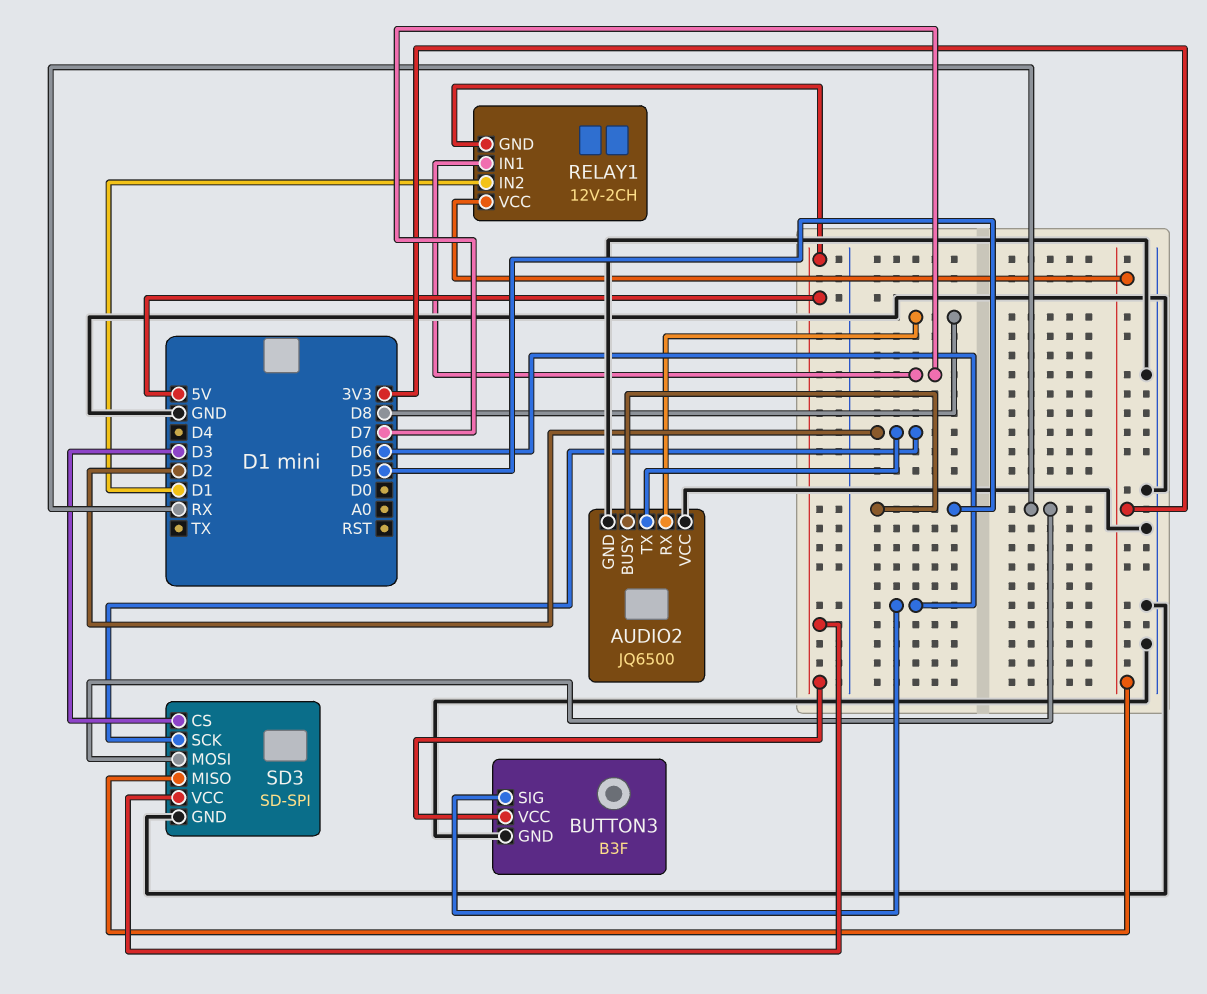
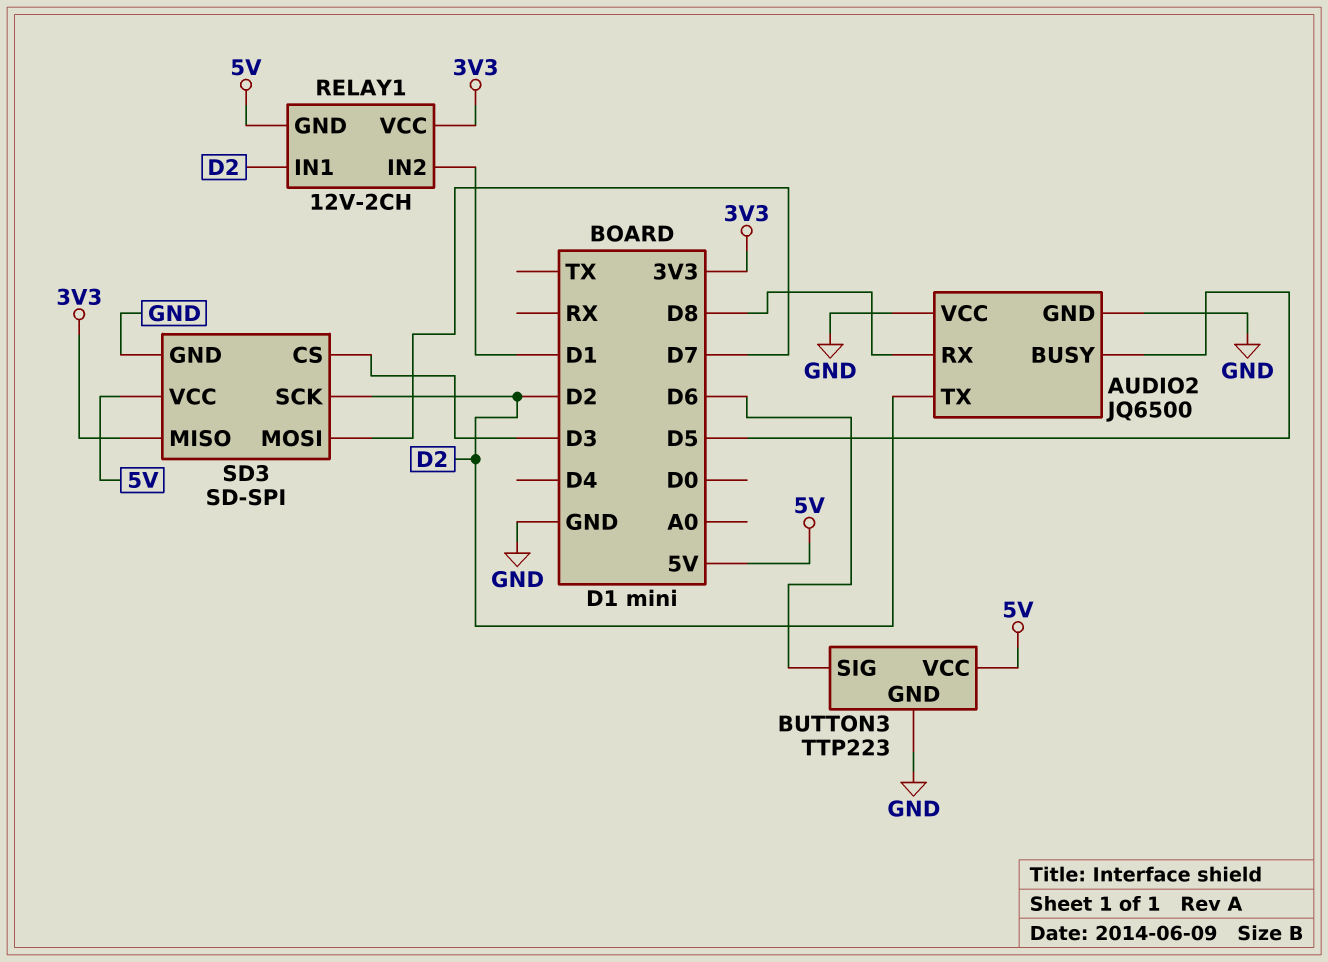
BUTTON3: B3F -> TTP223
RELAY1 pin IN1: D7 -> D2
SD3 pin MOSI: RX -> D7

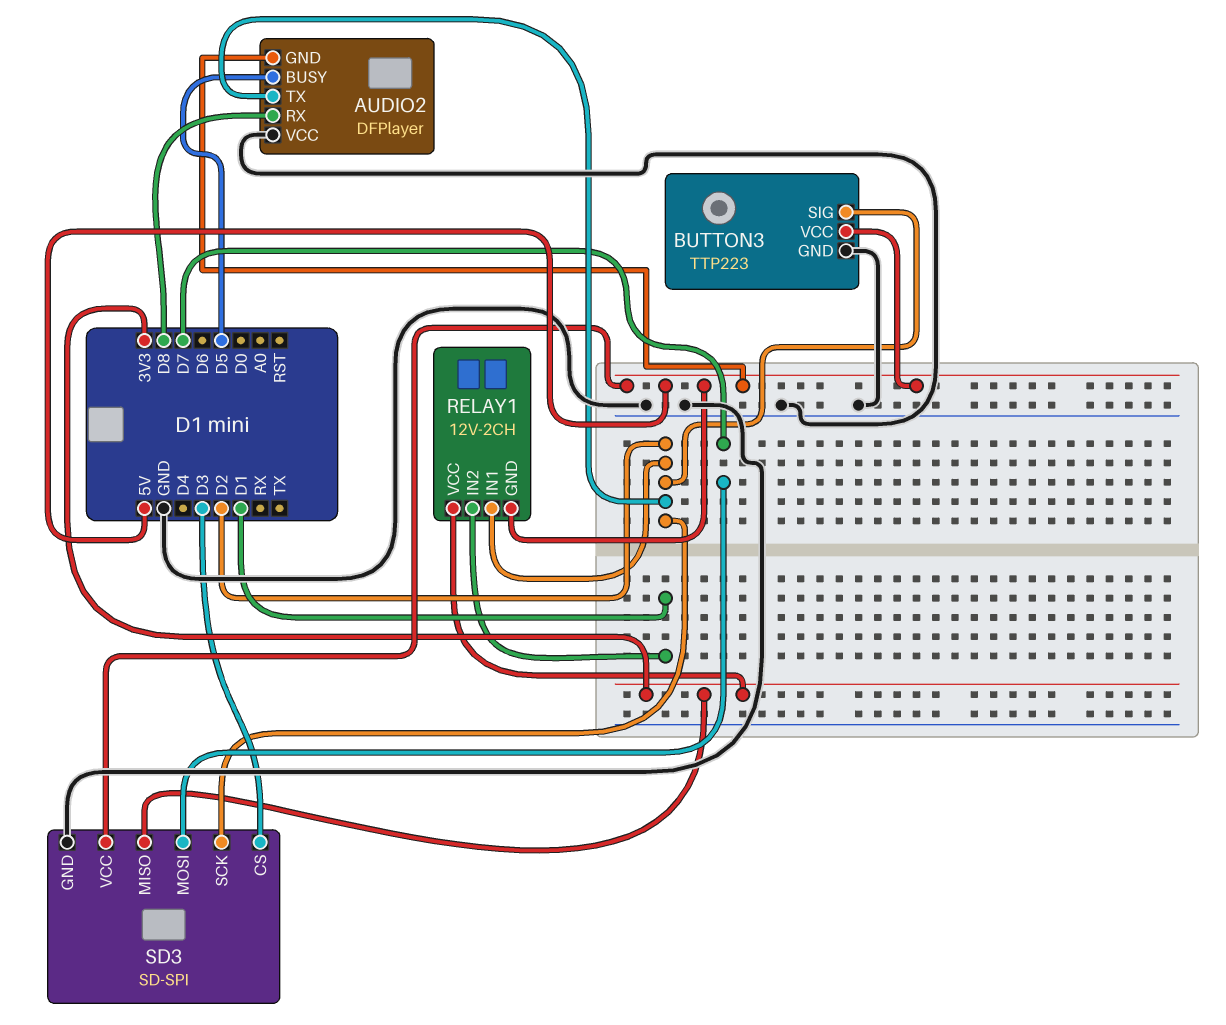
AUDIO2: JQ6500 -> DFPlayer
AUDIO2 pin GND: GND -> 5V
BUTTON3 pin SIG: D6 -> D2

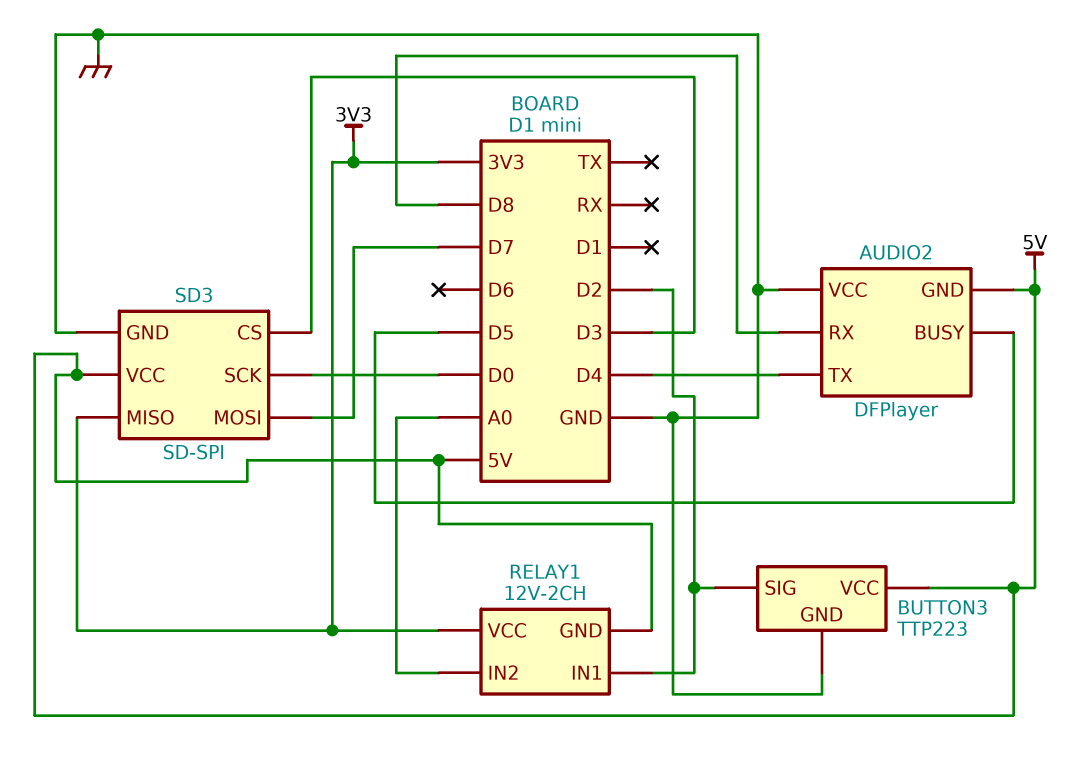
AUDIO2 pin TX: D2 -> D4
RELAY1 pin IN2: D1 -> A0
SD3 pin SCK: D2 -> D0

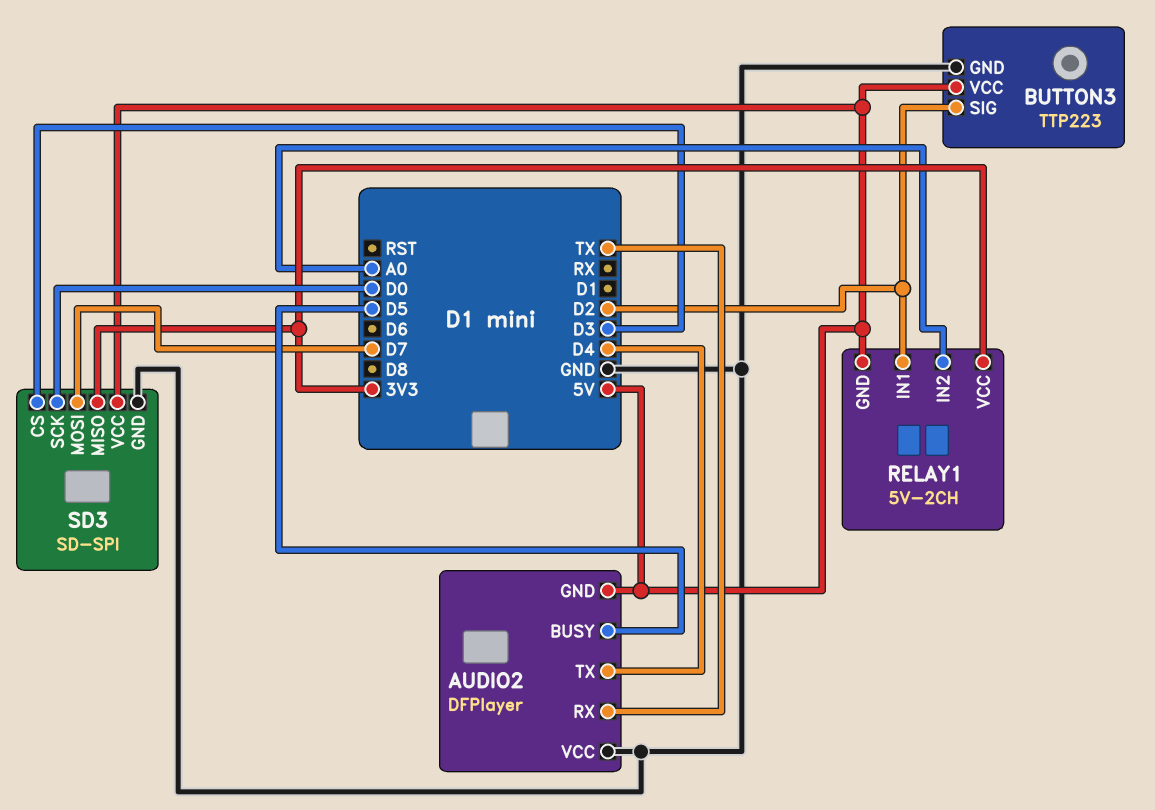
AUDIO2 pin RX: D8 -> TX
RELAY1: 12V-2CH -> 5V-2CH

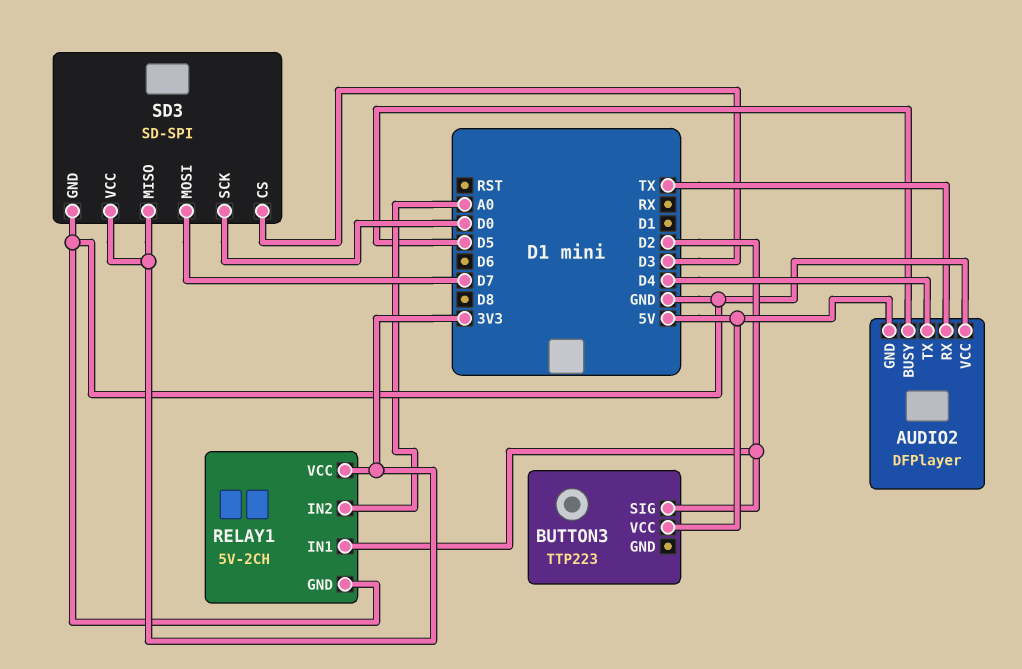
BUTTON3 pin GND: GND -> none
RELAY1 pin GND: 5V -> GND
SD3 pin VCC: 5V -> 3V3

